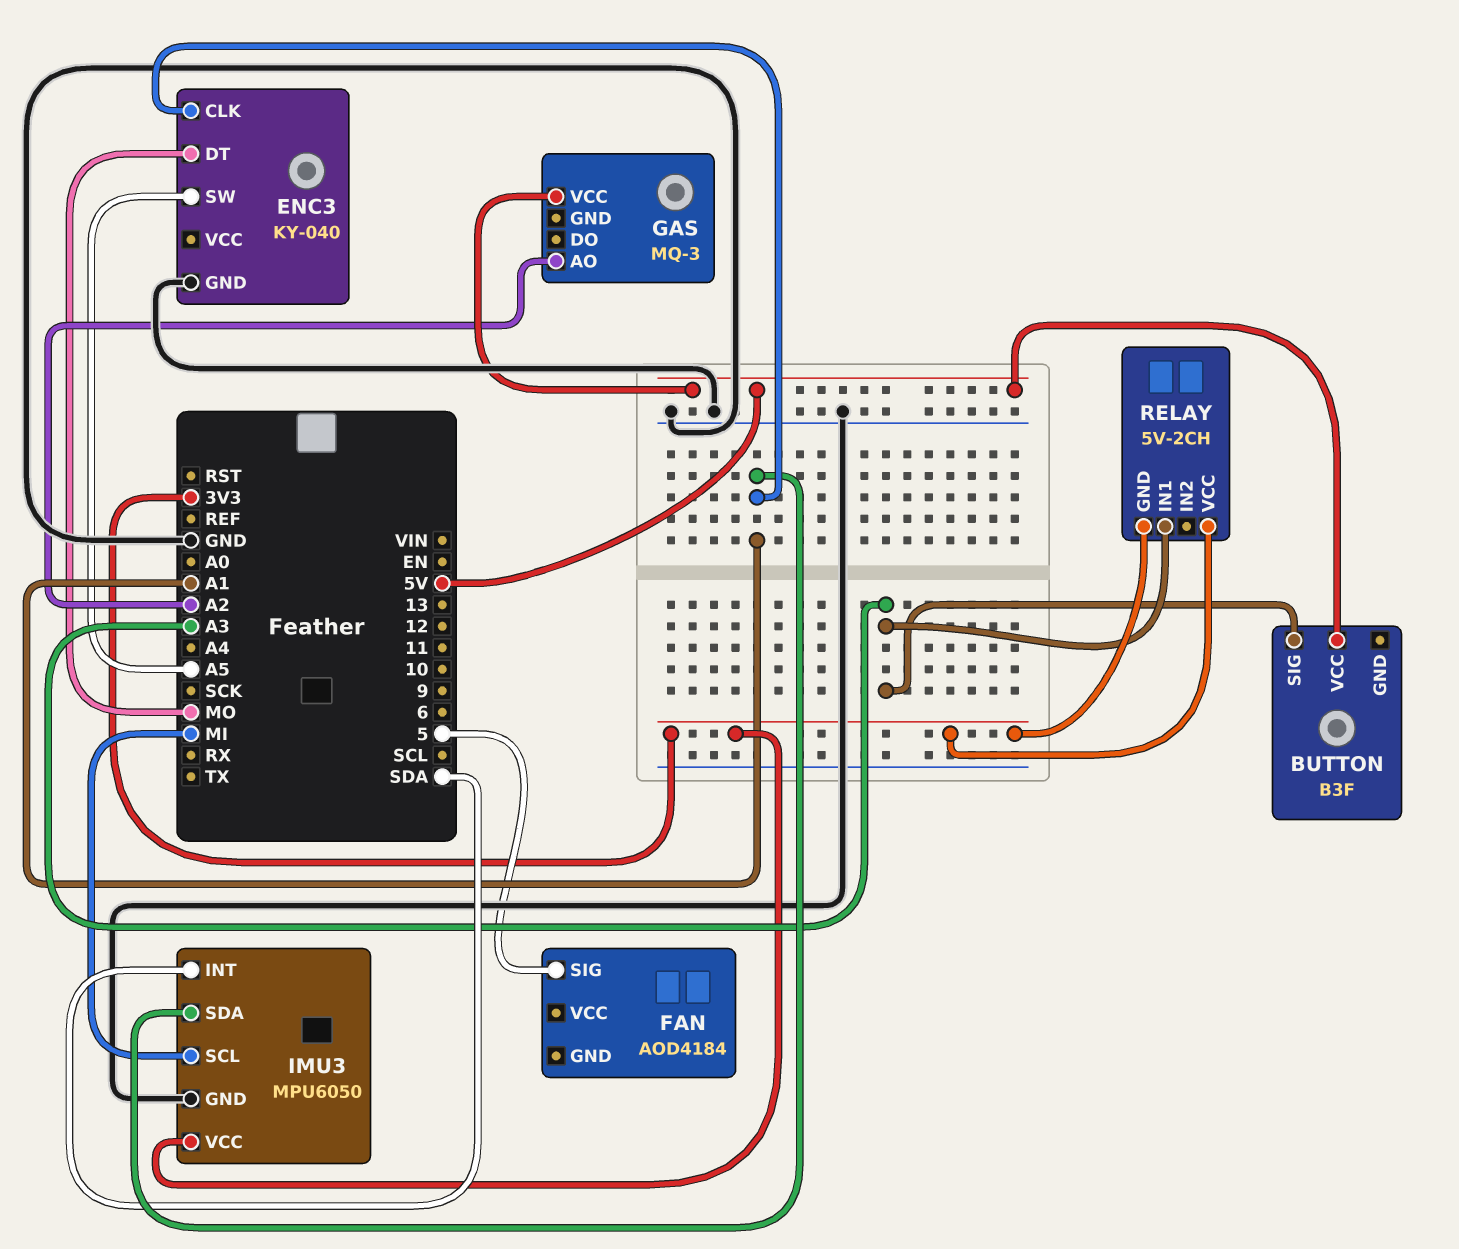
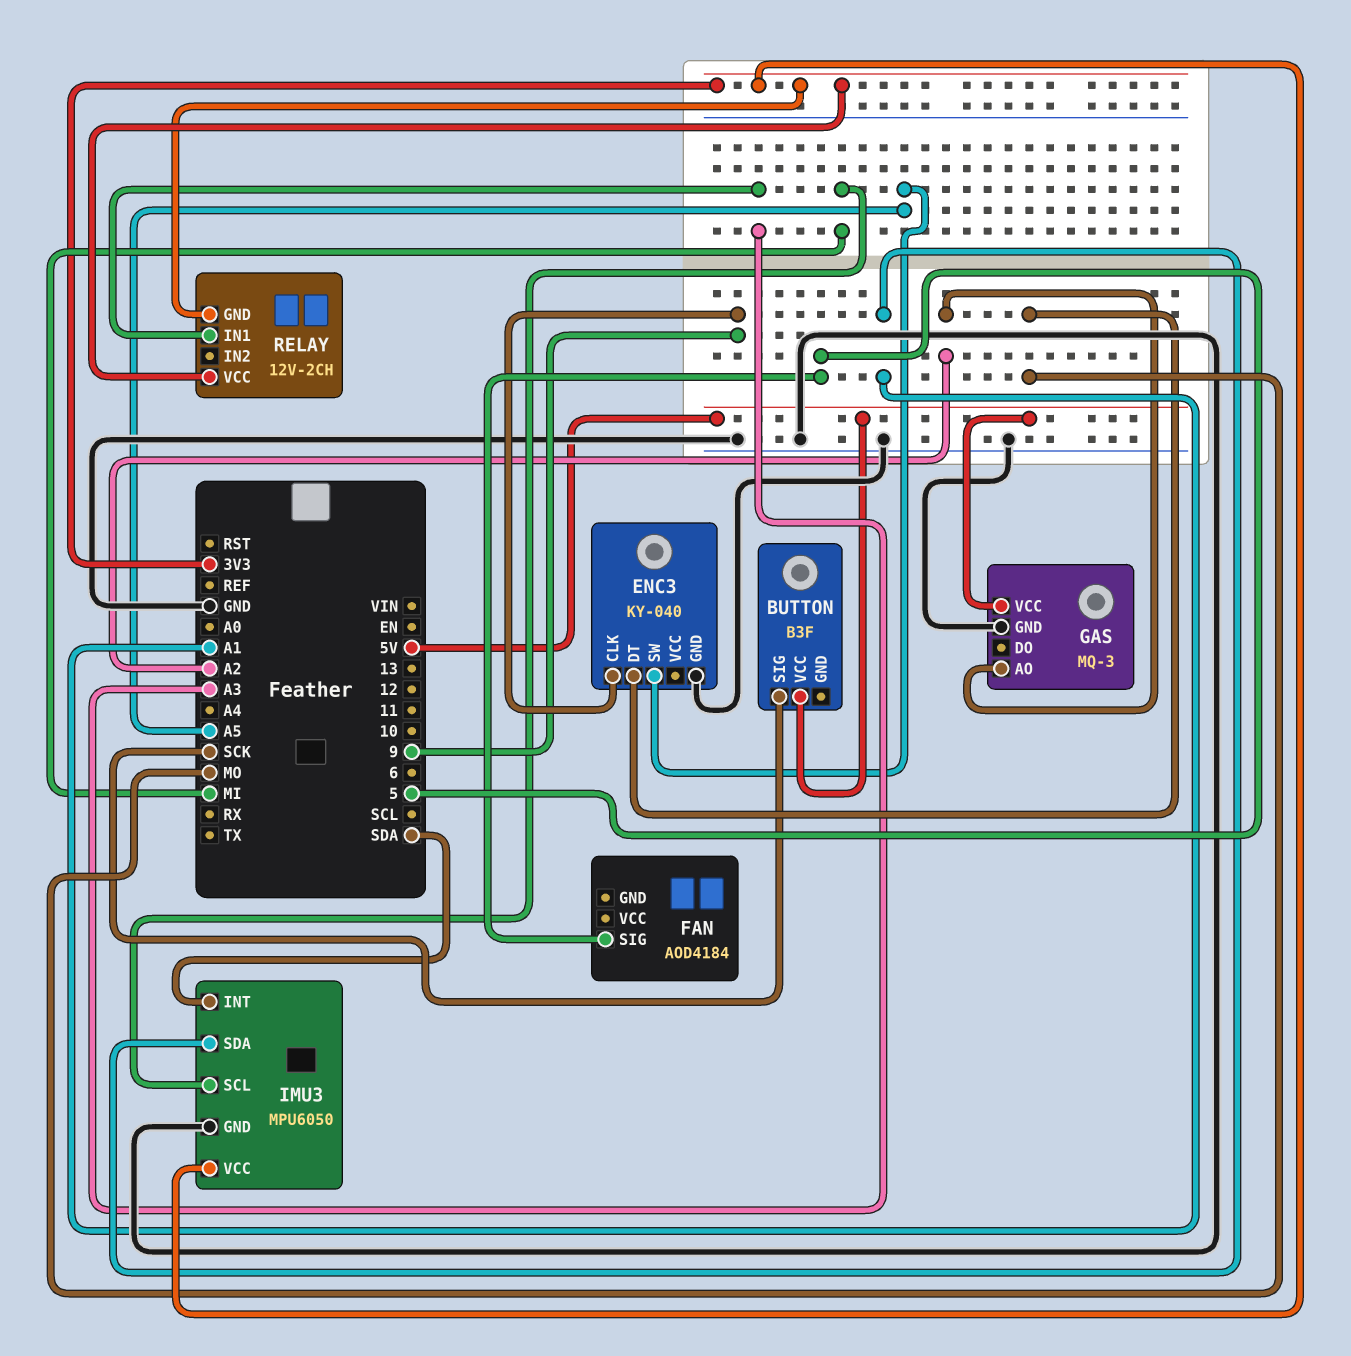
BUTTON pin SIG: A3 -> SCK
ENC3 pin CLK: A1 -> 9
GAS pin GND: none -> GND
RELAY: 5V-2CH -> 12V-2CH

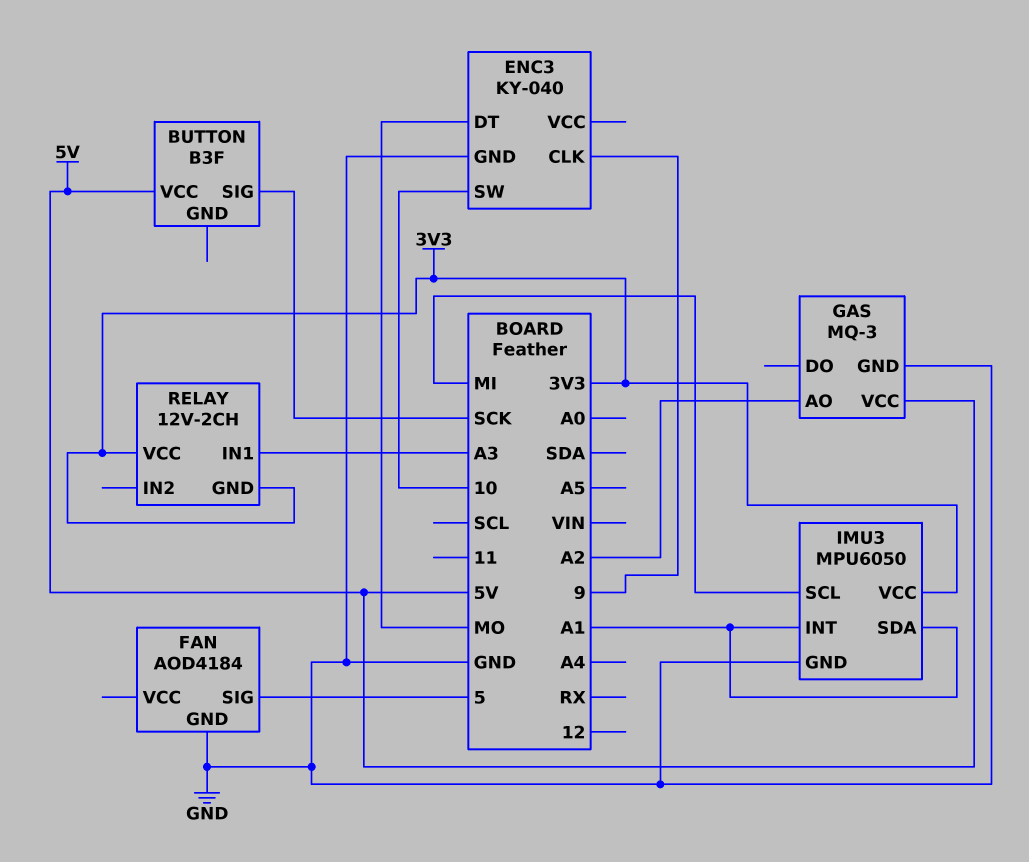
ENC3 pin SW: A5 -> 10
FAN pin GND: none -> GND
IMU3 pin INT: SDA -> A1

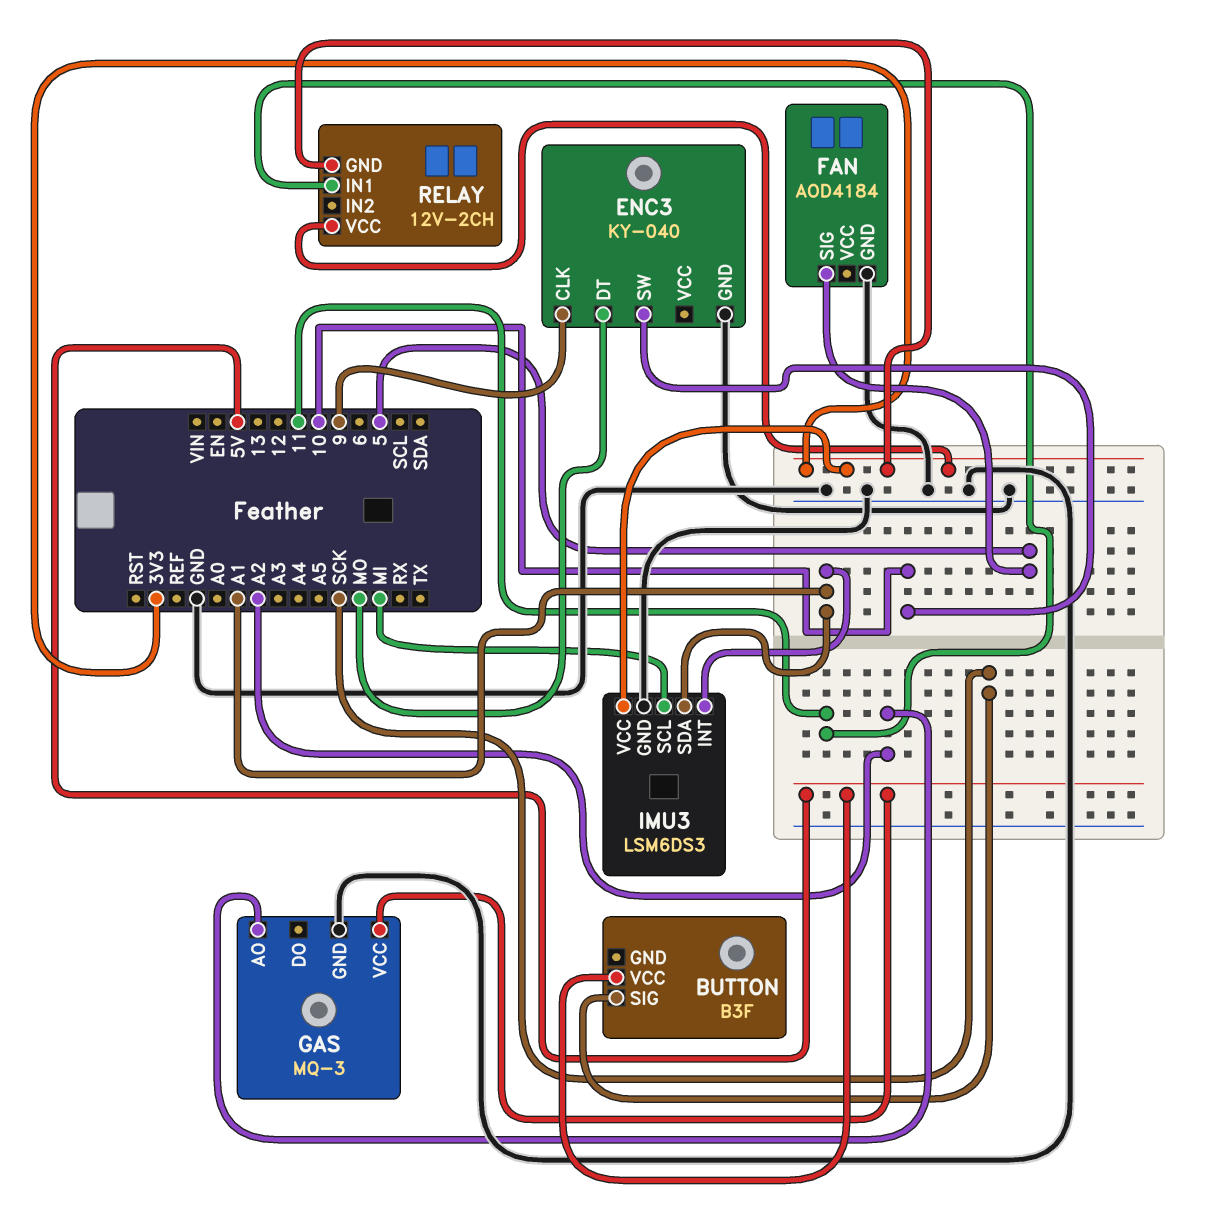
IMU3: MPU6050 -> LSM6DS3
RELAY pin IN1: A3 -> 11

